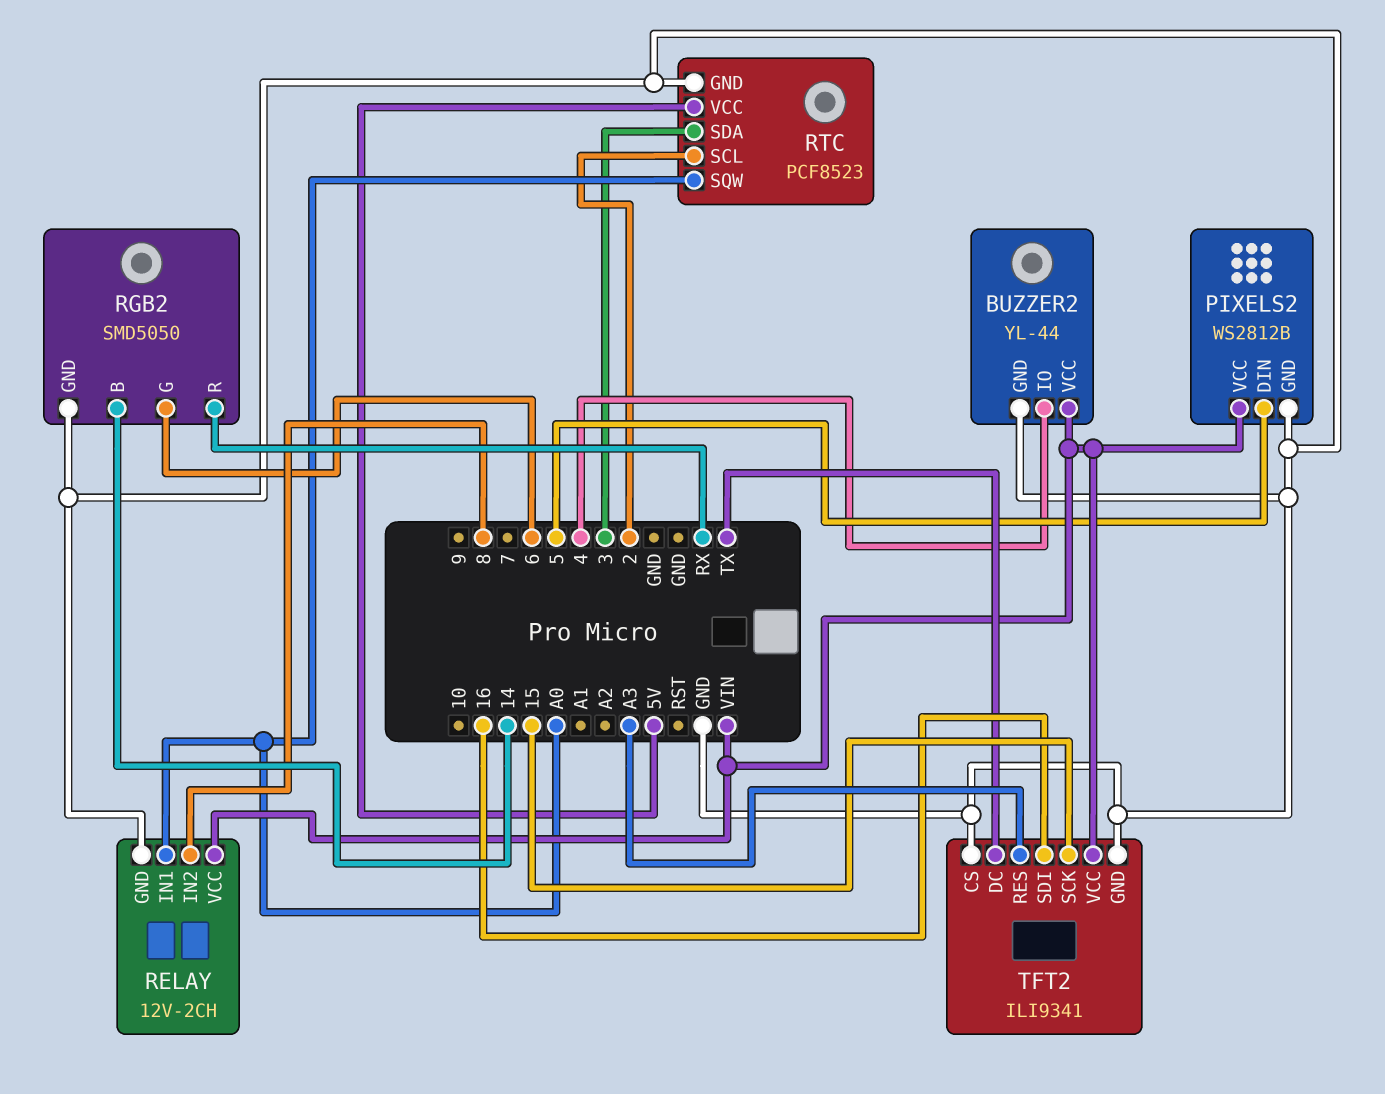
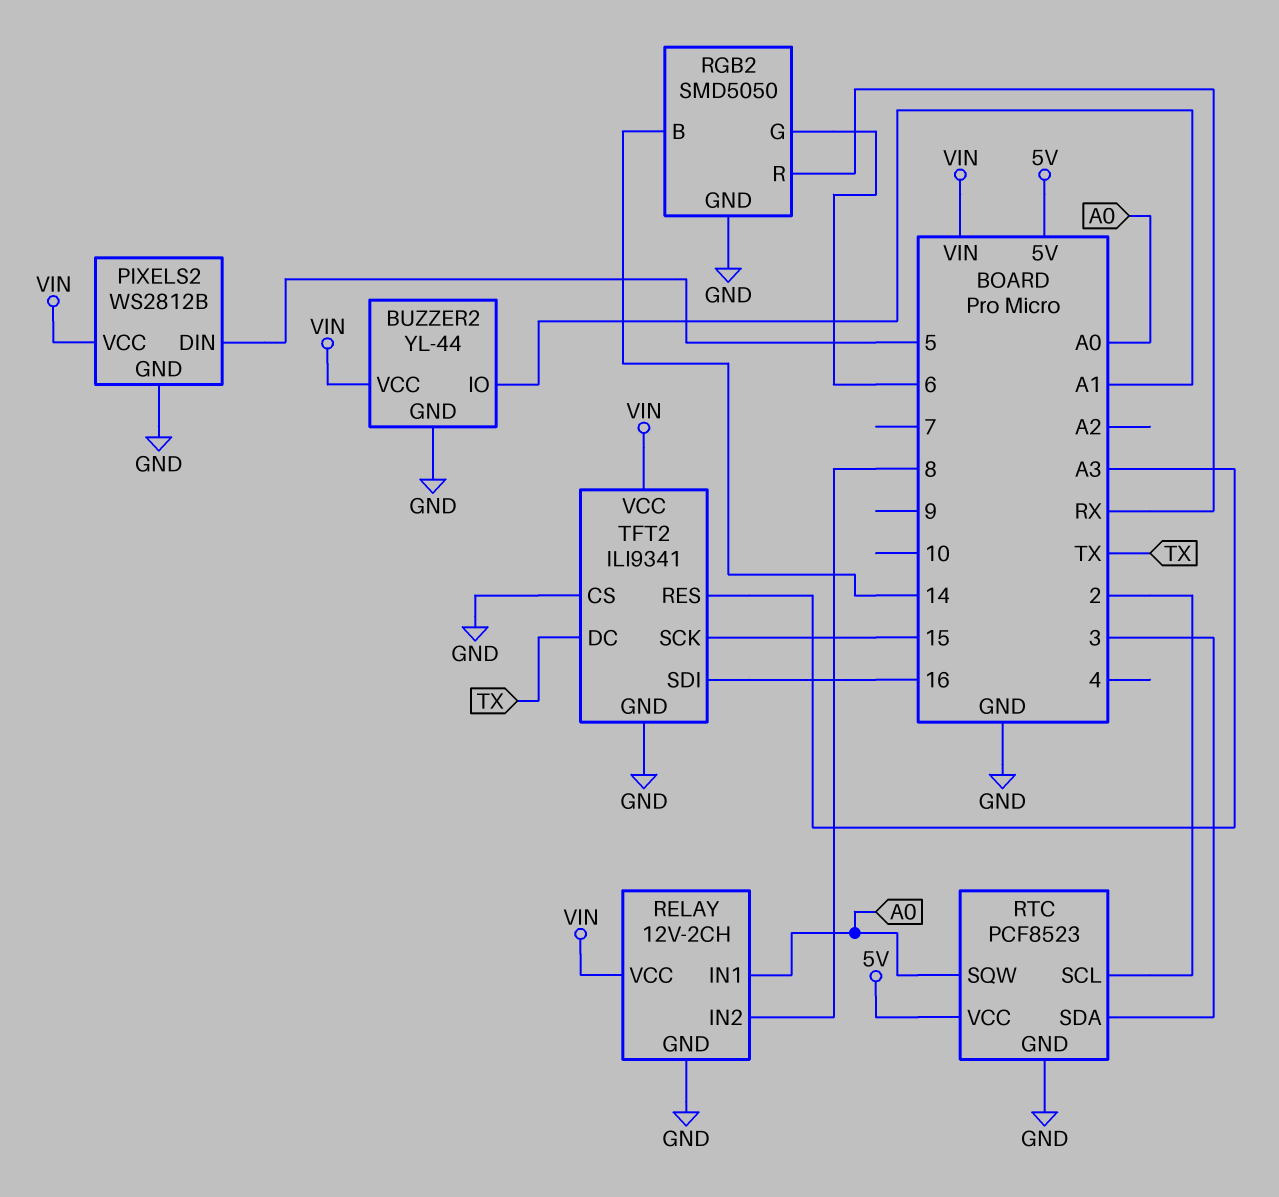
BUZZER2 pin IO: 4 -> A1

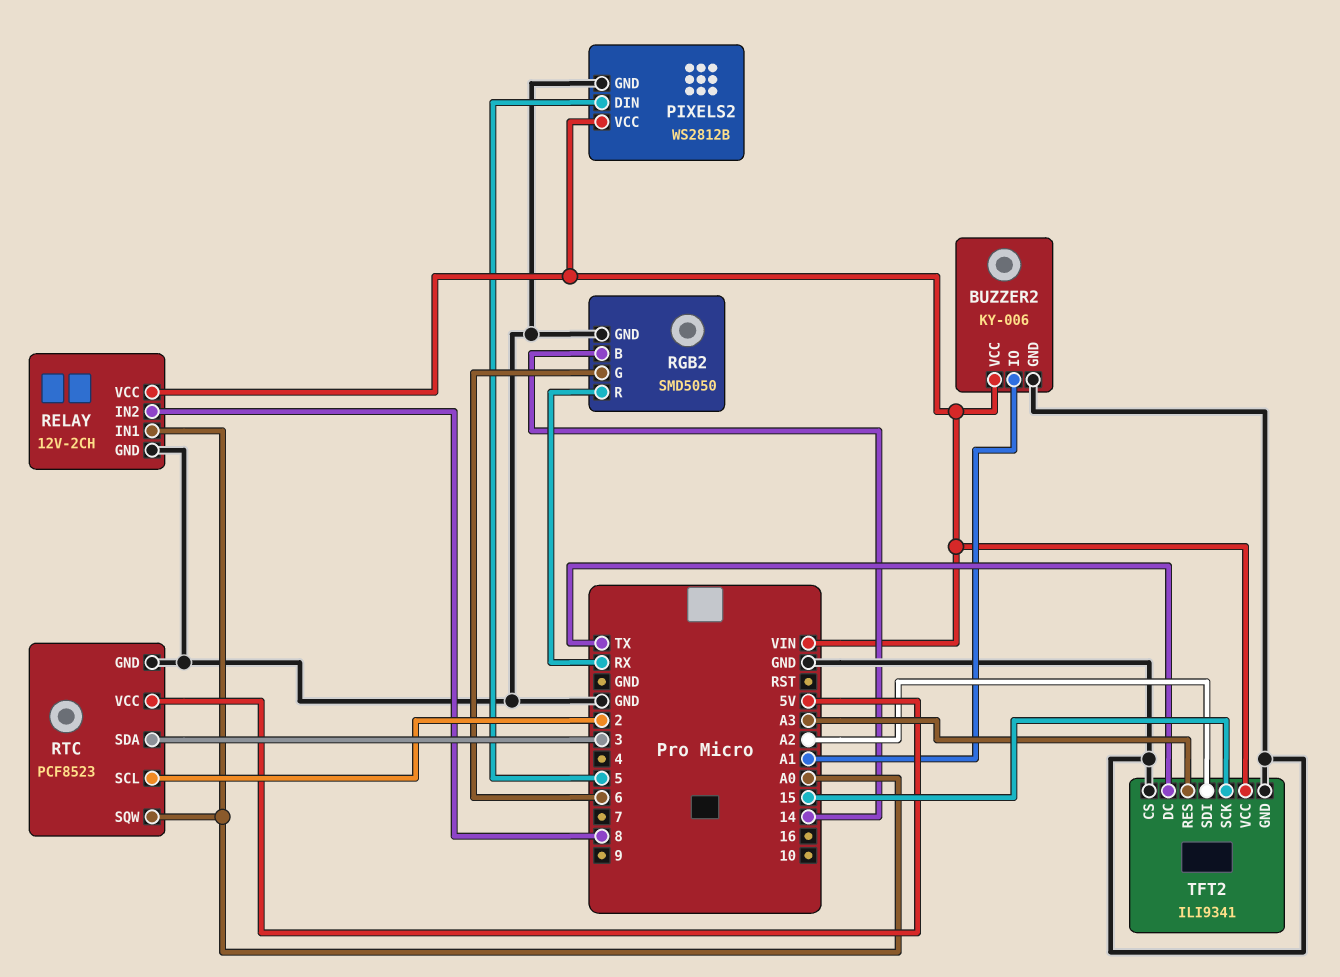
BUZZER2: YL-44 -> KY-006
TFT2 pin SDI: 16 -> A2

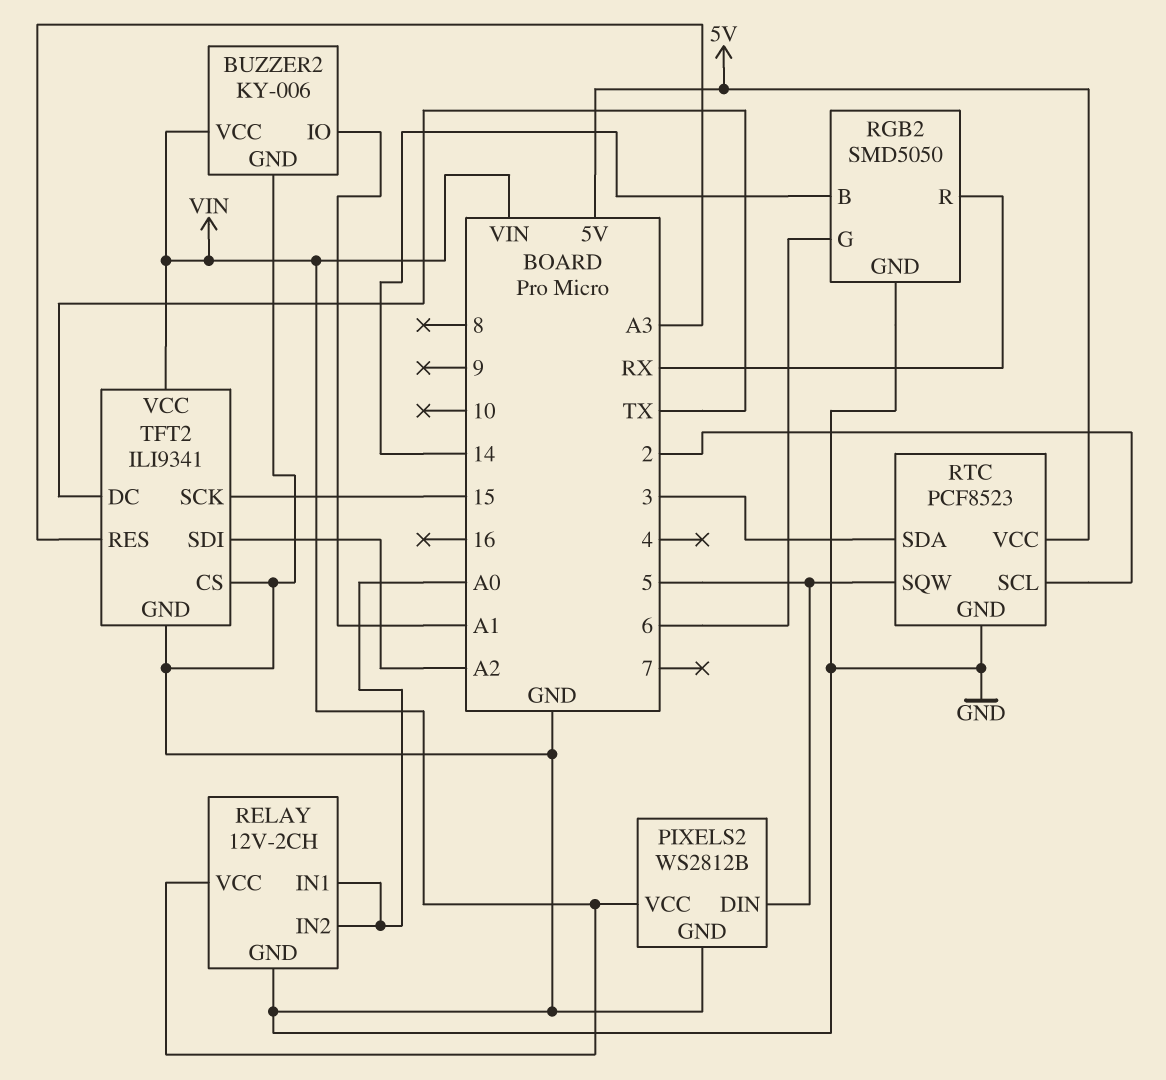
RELAY pin IN2: 8 -> A0
RTC pin SQW: A0 -> 5

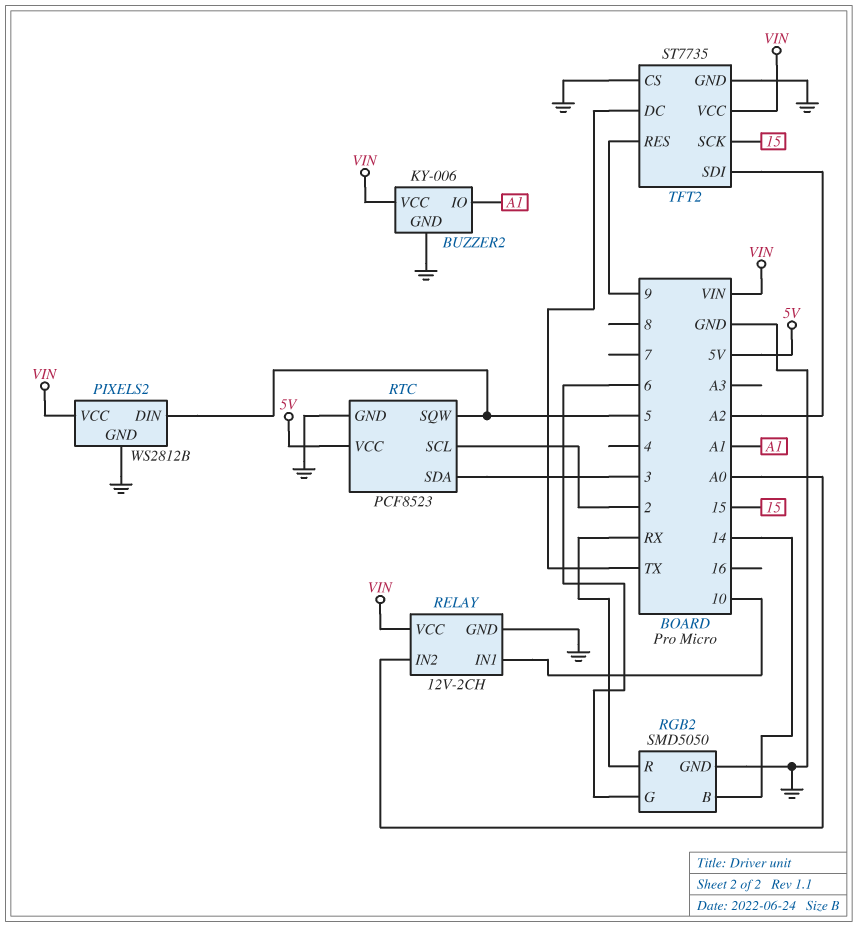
RELAY pin IN1: A0 -> 10
TFT2: ILI9341 -> ST7735
TFT2 pin RES: A3 -> 9

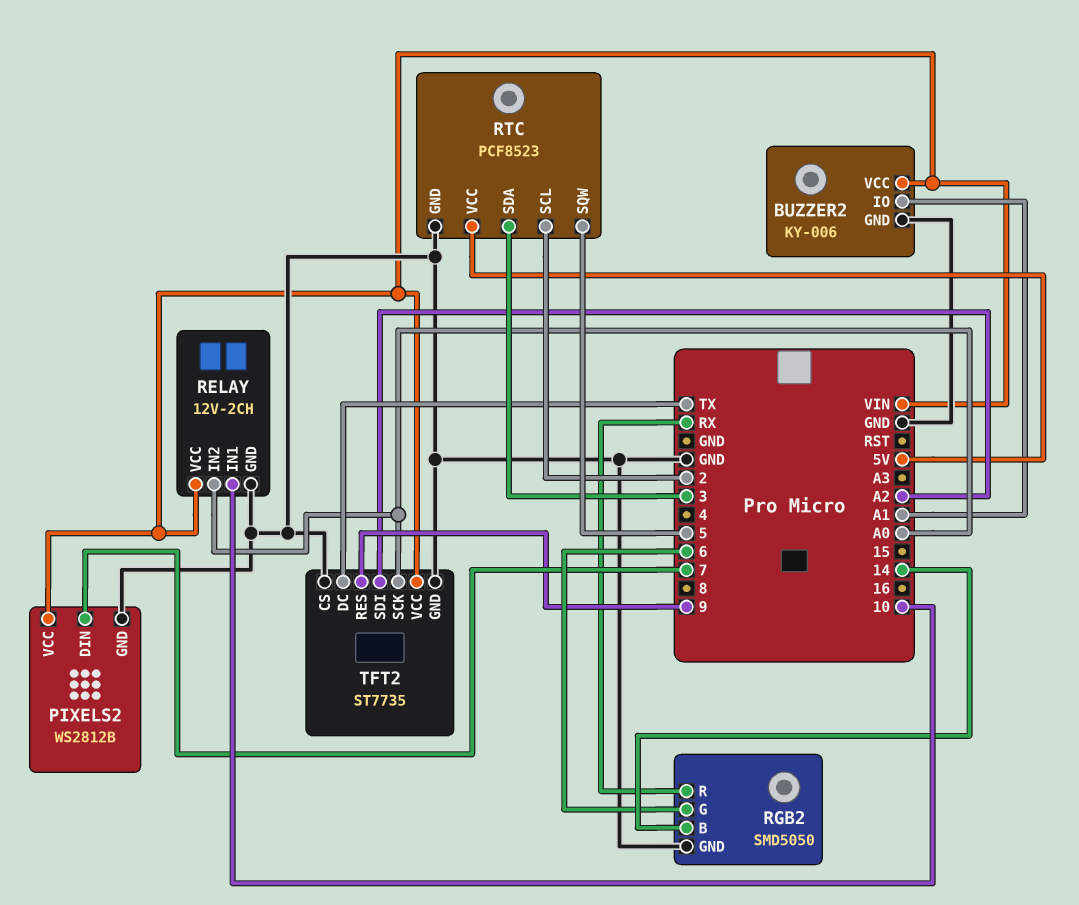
PIXELS2 pin DIN: 5 -> 7
TFT2 pin SCK: 15 -> A0

